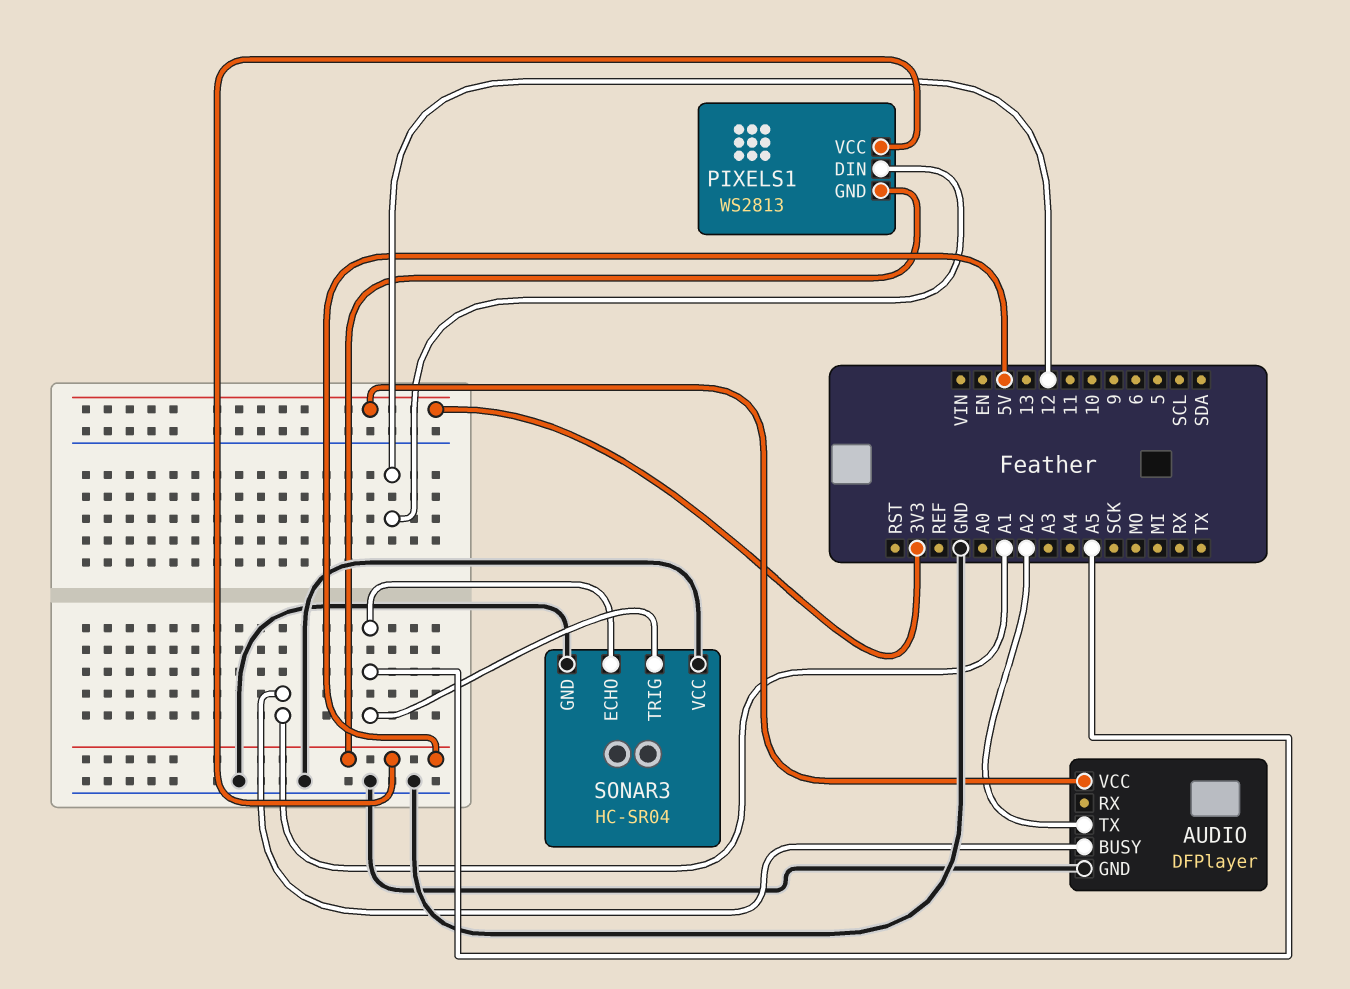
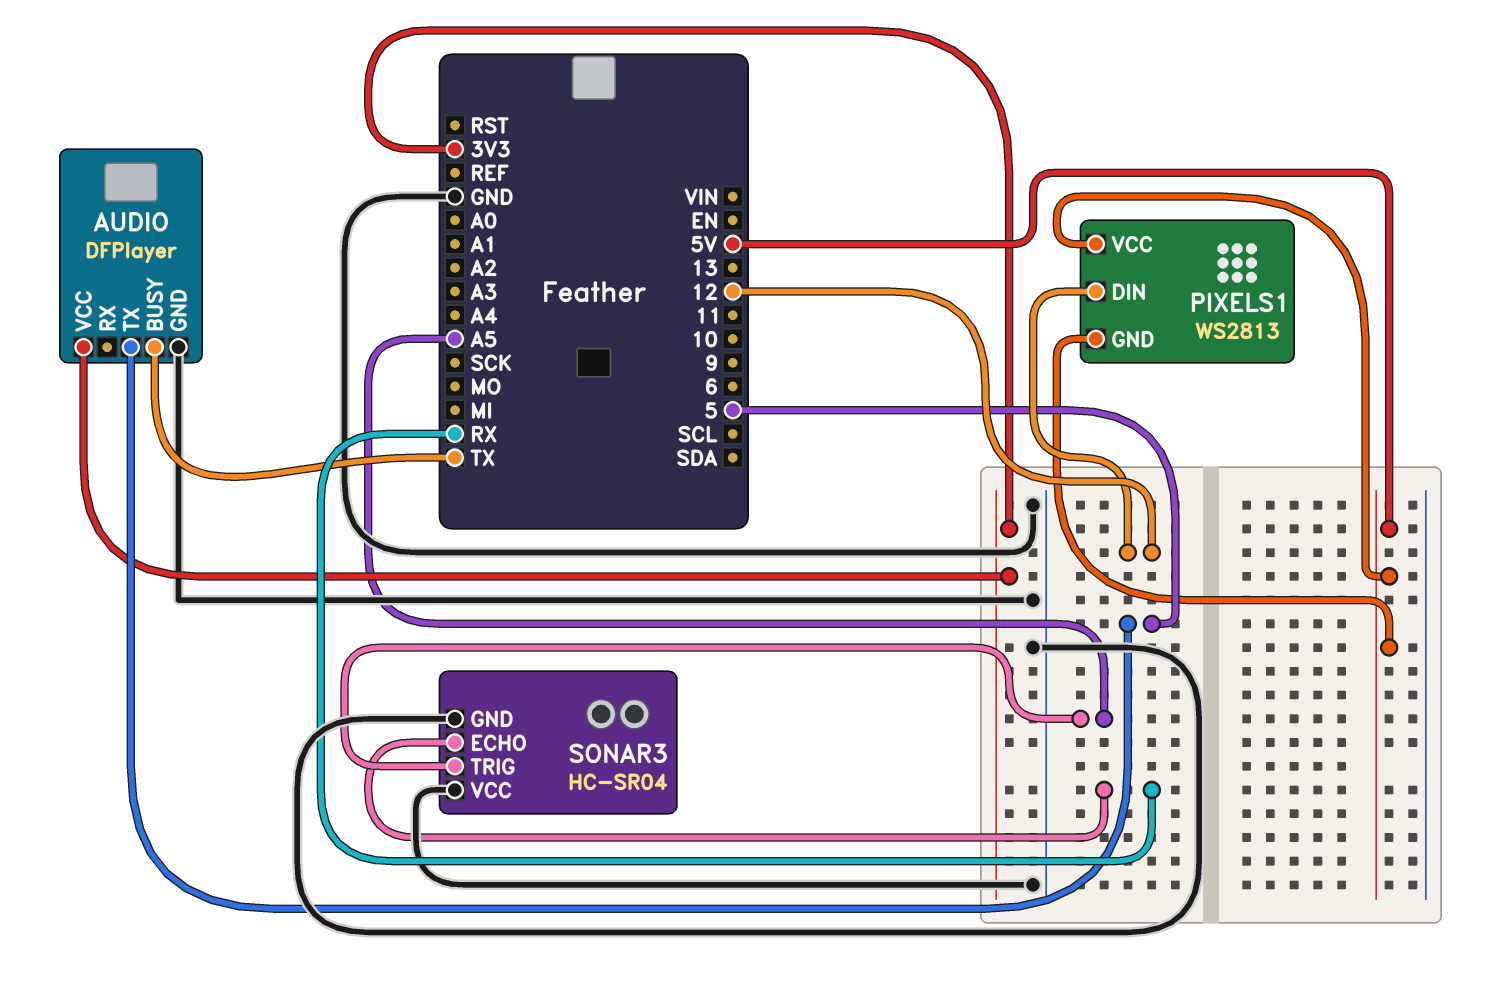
AUDIO pin BUSY: A1 -> TX
AUDIO pin TX: A2 -> 5
SONAR3 pin ECHO: A5 -> RX

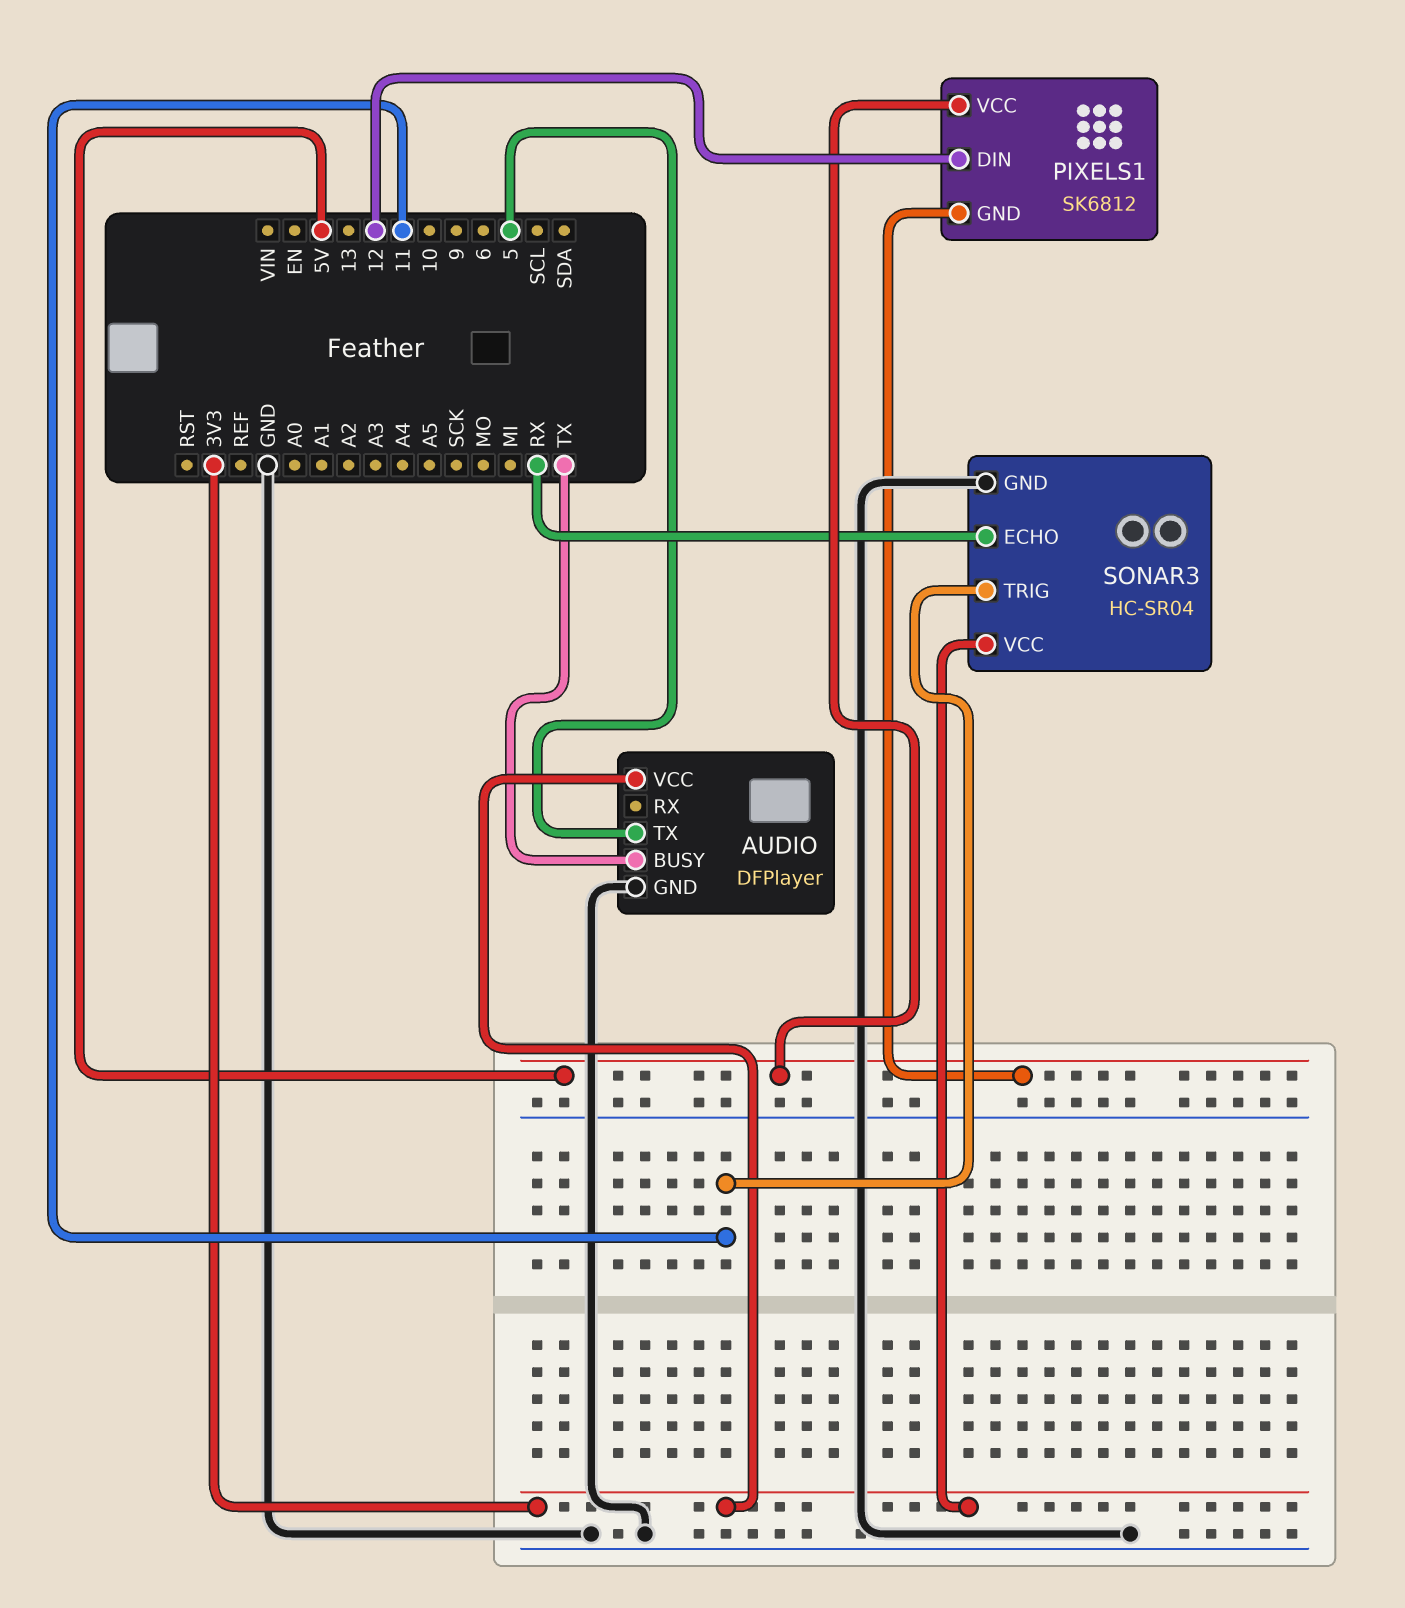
PIXELS1: WS2813 -> SK6812
SONAR3 pin TRIG: A5 -> 11
SONAR3 pin VCC: GND -> 3V3

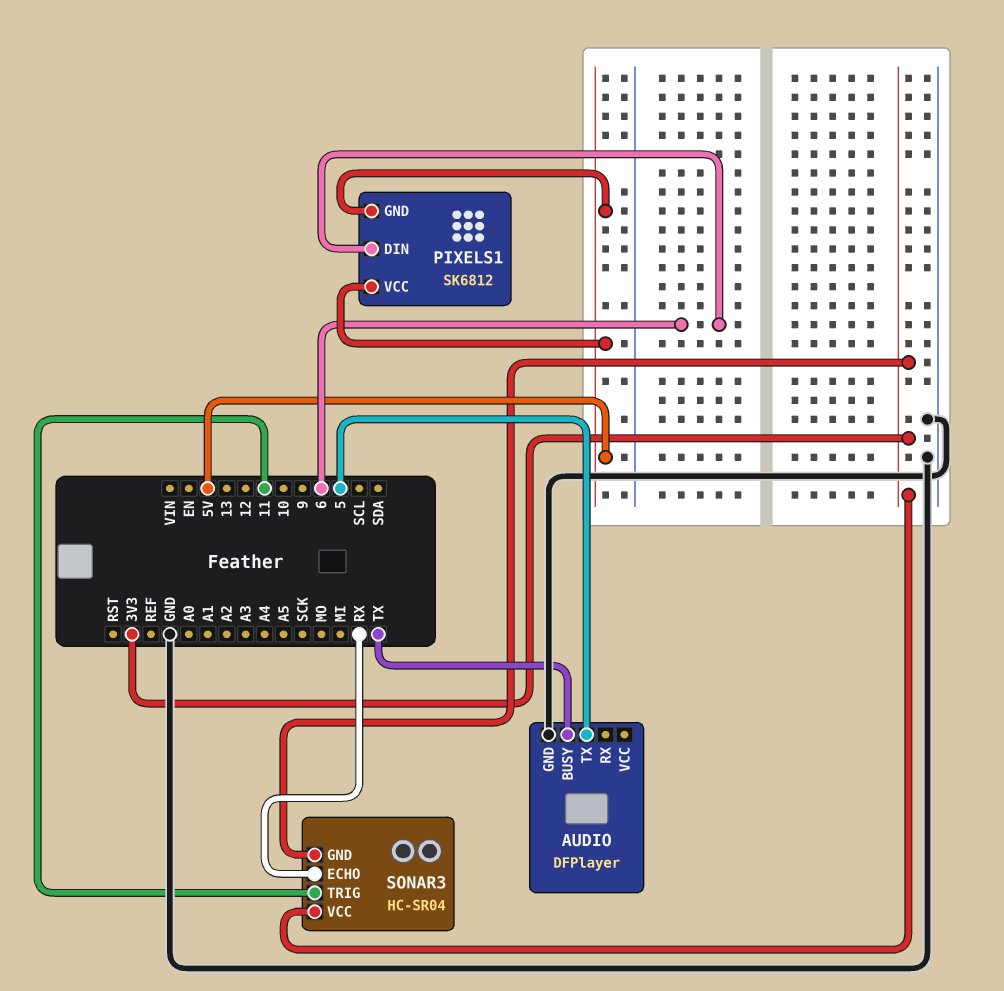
AUDIO pin VCC: 3V3 -> none
PIXELS1 pin DIN: 12 -> 6
SONAR3 pin GND: GND -> 3V3

